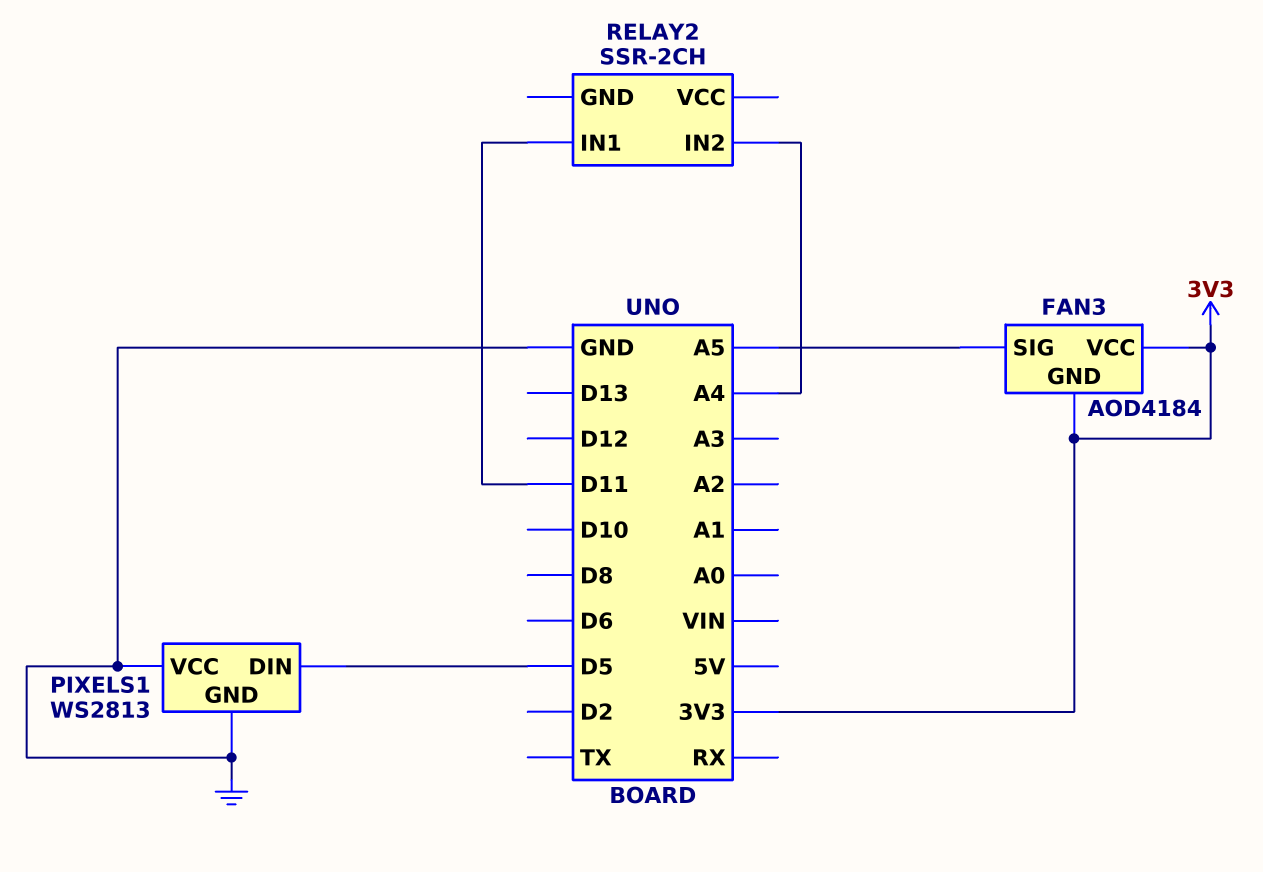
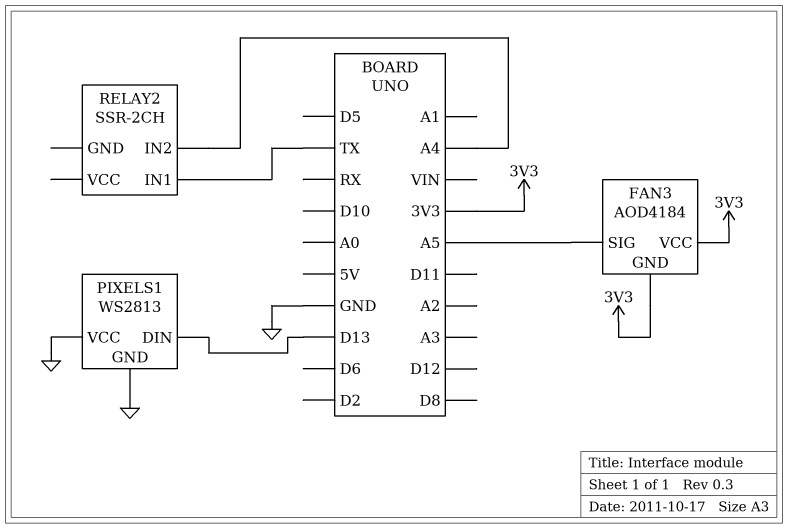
PIXELS1 pin DIN: D5 -> D13
RELAY2 pin IN1: D11 -> TX

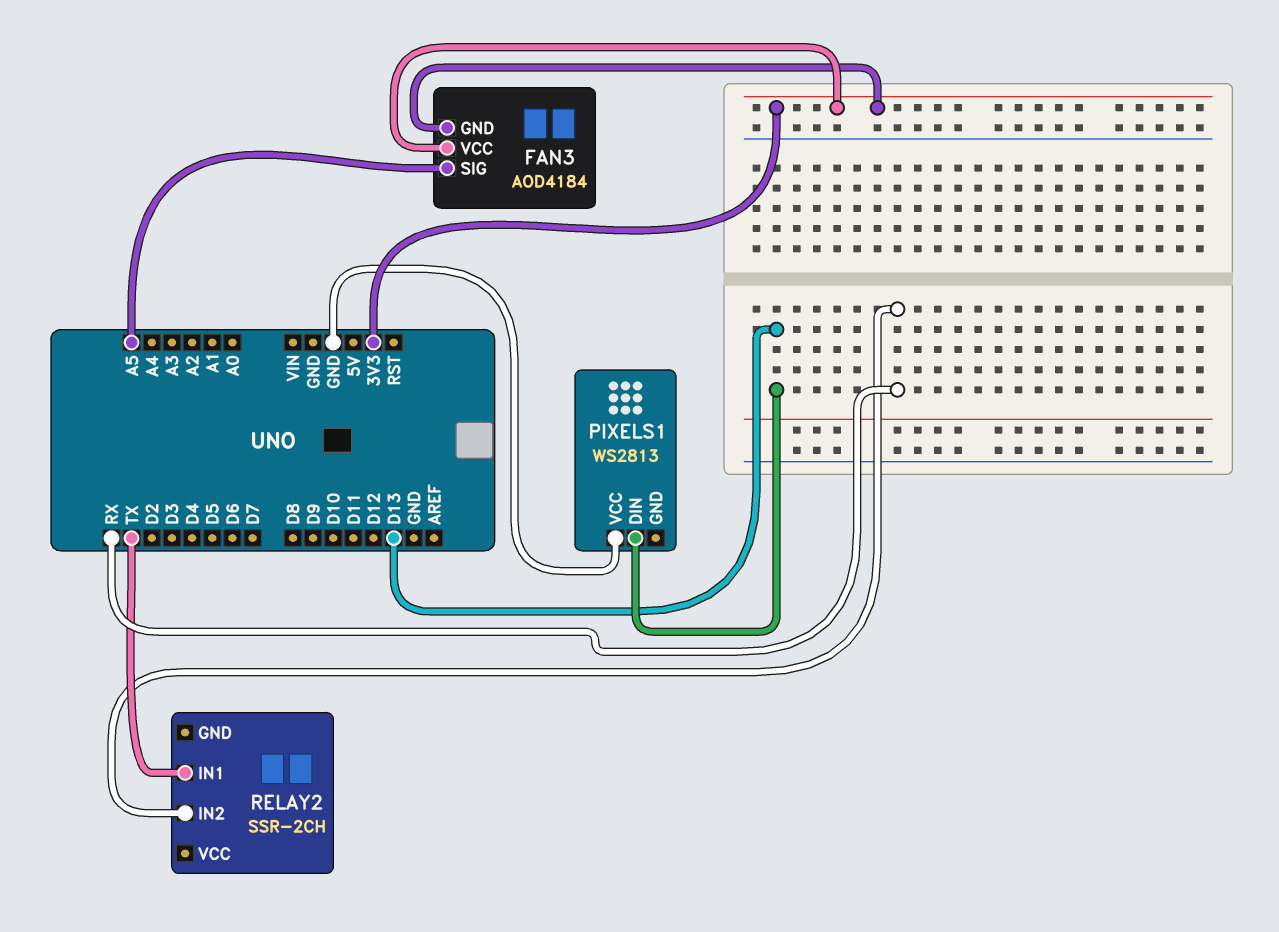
PIXELS1 pin GND: GND -> none
RELAY2 pin IN2: A4 -> RX

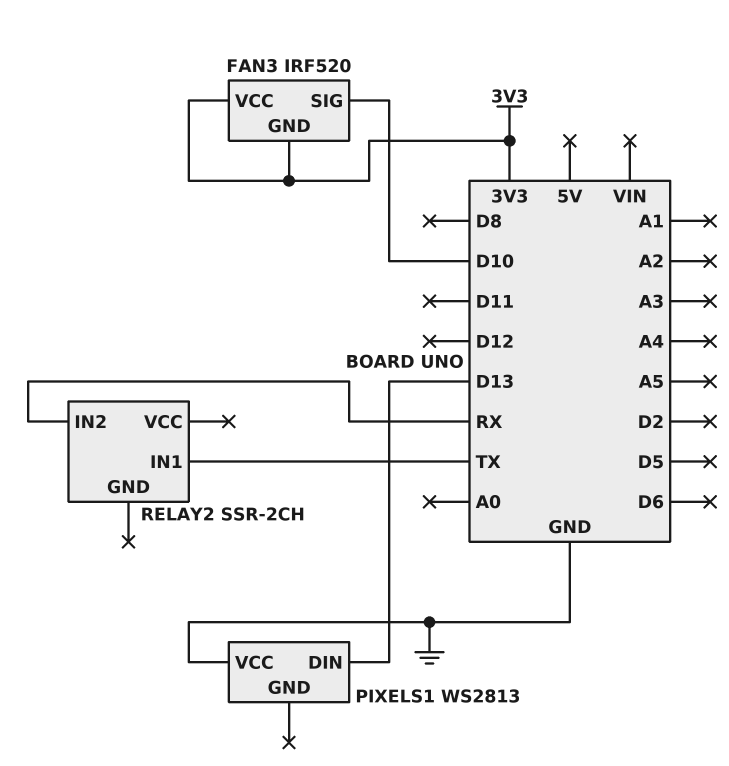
FAN3: AOD4184 -> IRF520
FAN3 pin SIG: A5 -> D10

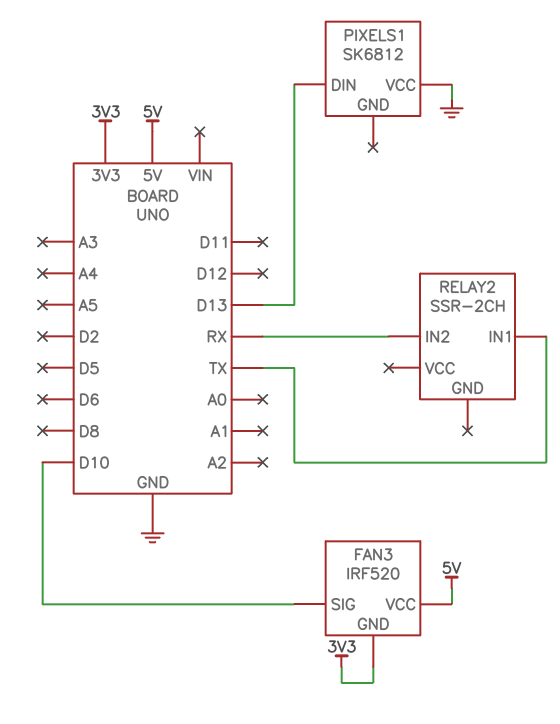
FAN3 pin VCC: 3V3 -> 5V
PIXELS1: WS2813 -> SK6812

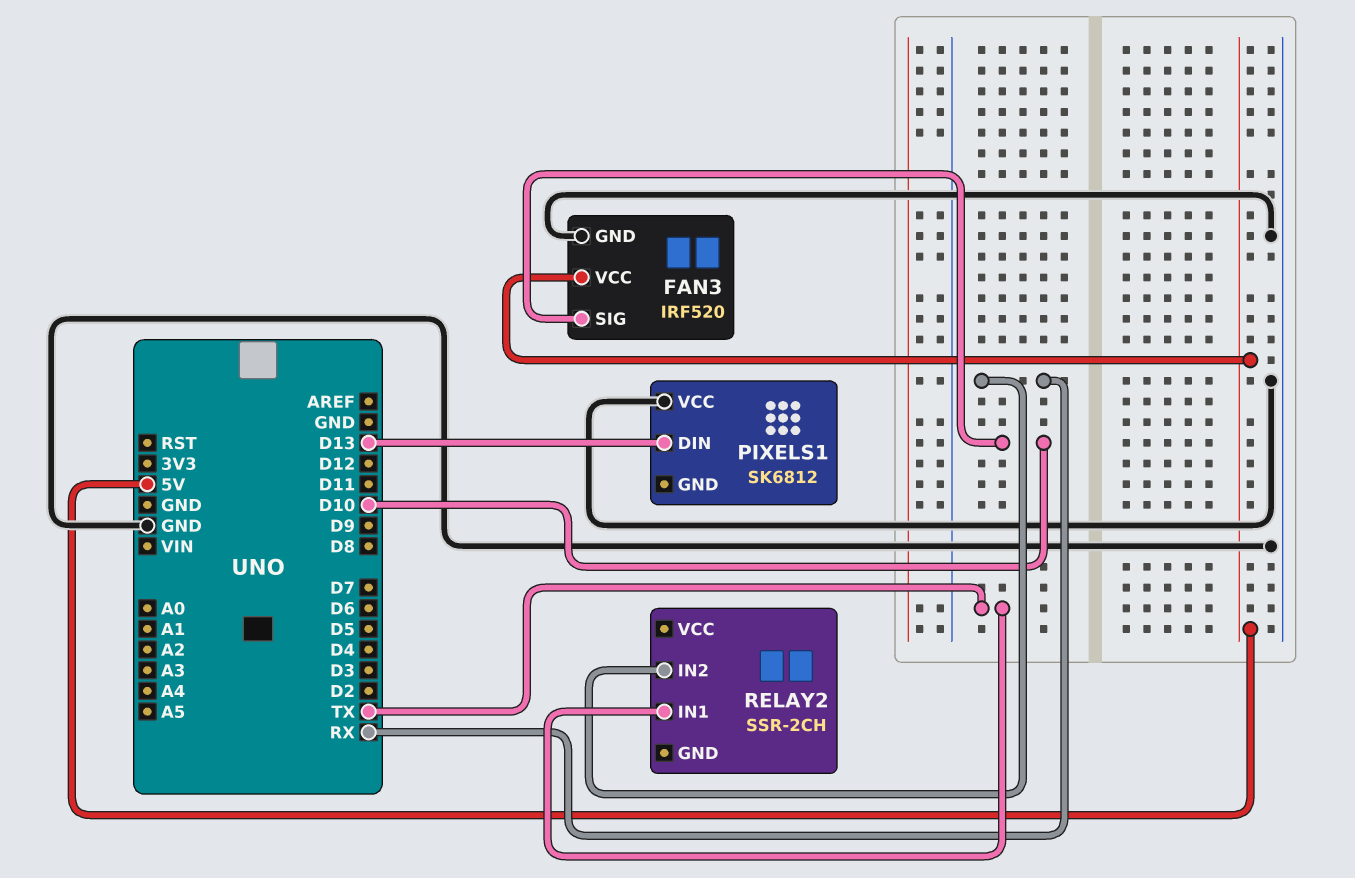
FAN3 pin GND: 3V3 -> GND

